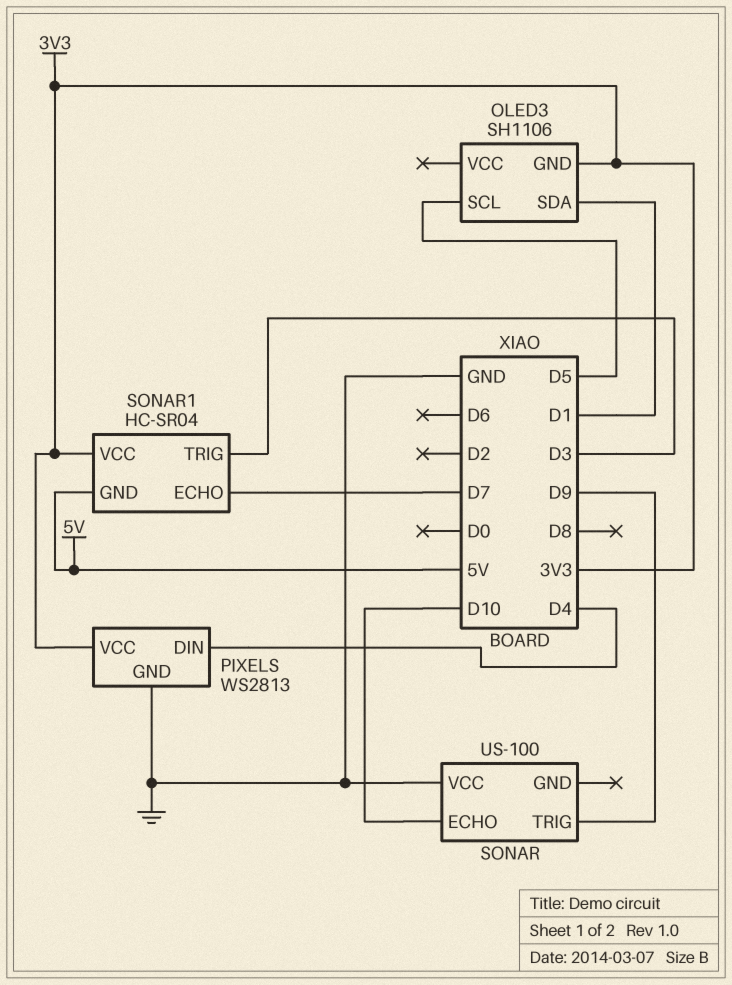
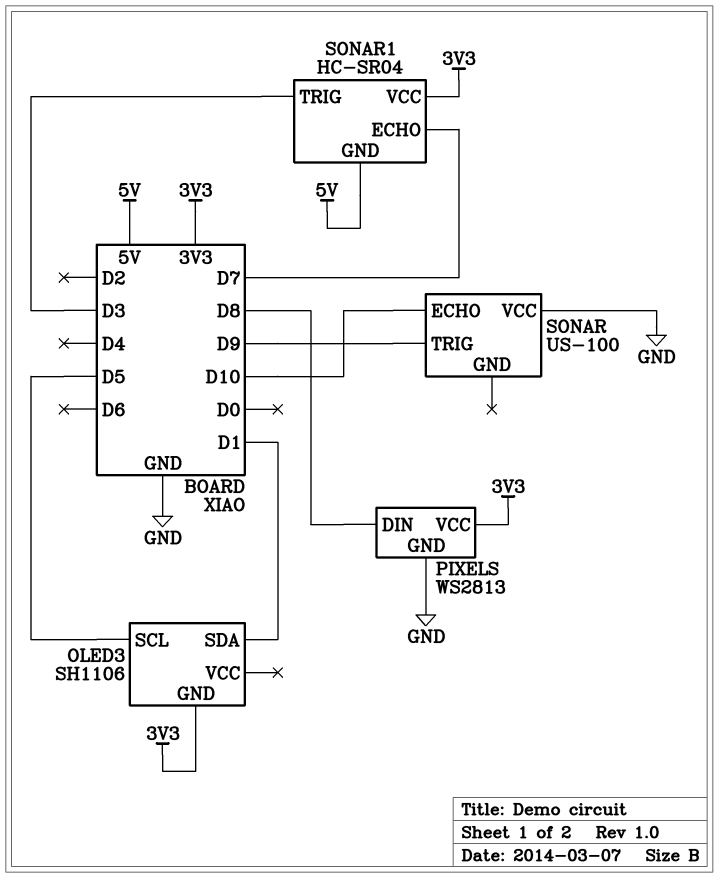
PIXELS pin DIN: D4 -> D8

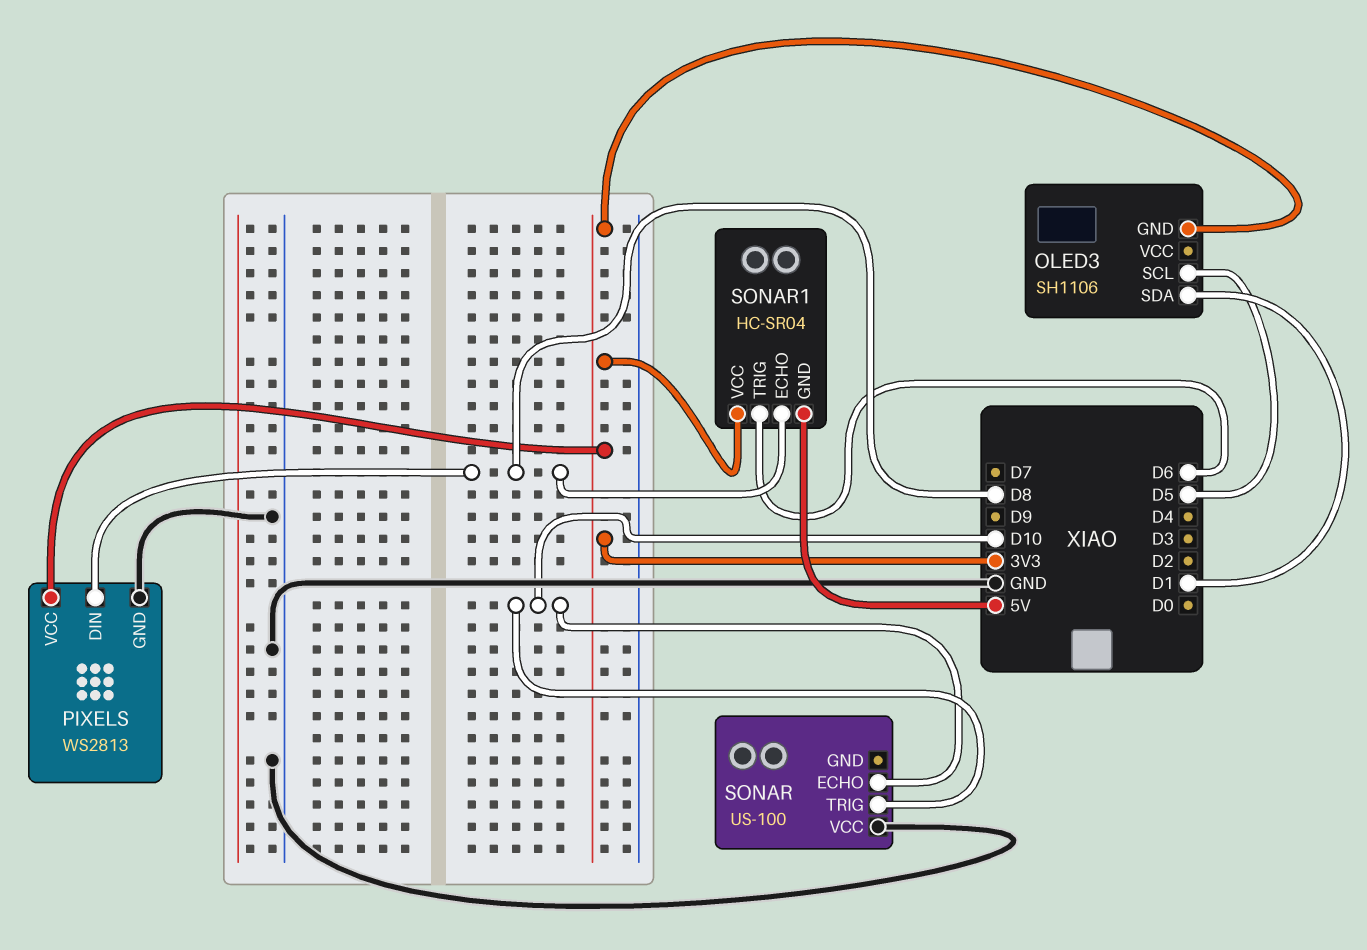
SONAR pin TRIG: D9 -> D10
SONAR1 pin ECHO: D7 -> D8
SONAR1 pin TRIG: D3 -> D6

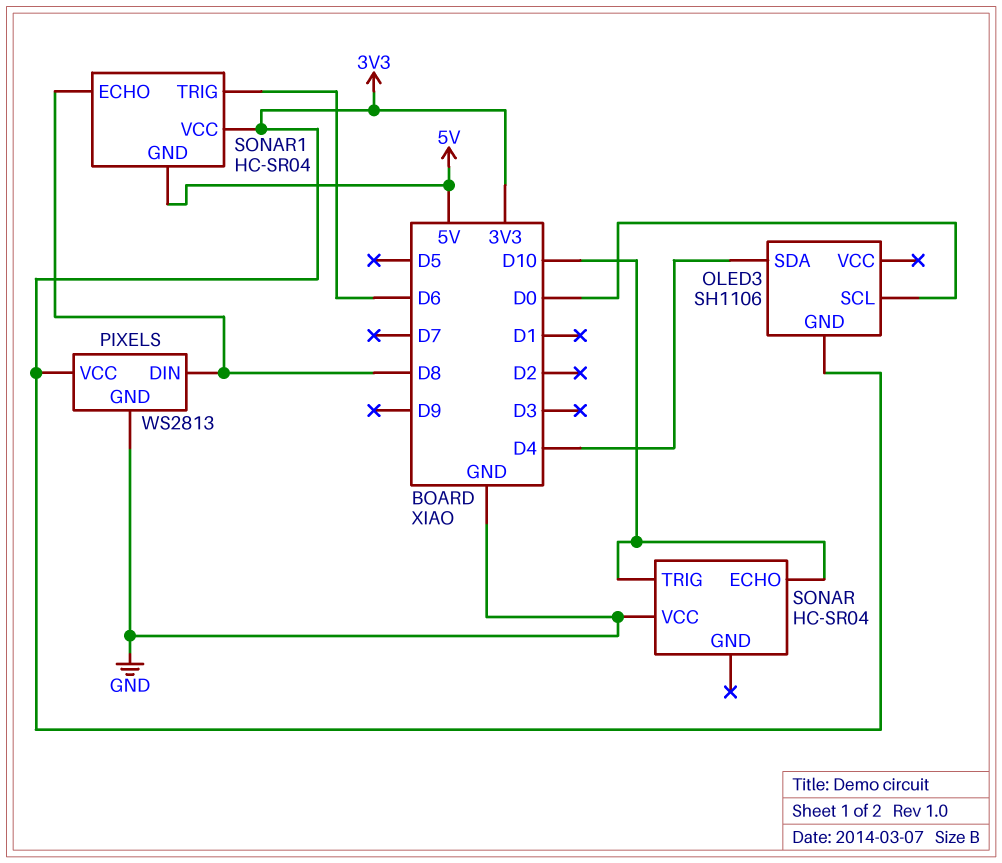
OLED3 pin SCL: D5 -> D0
OLED3 pin SDA: D1 -> D4
SONAR: US-100 -> HC-SR04

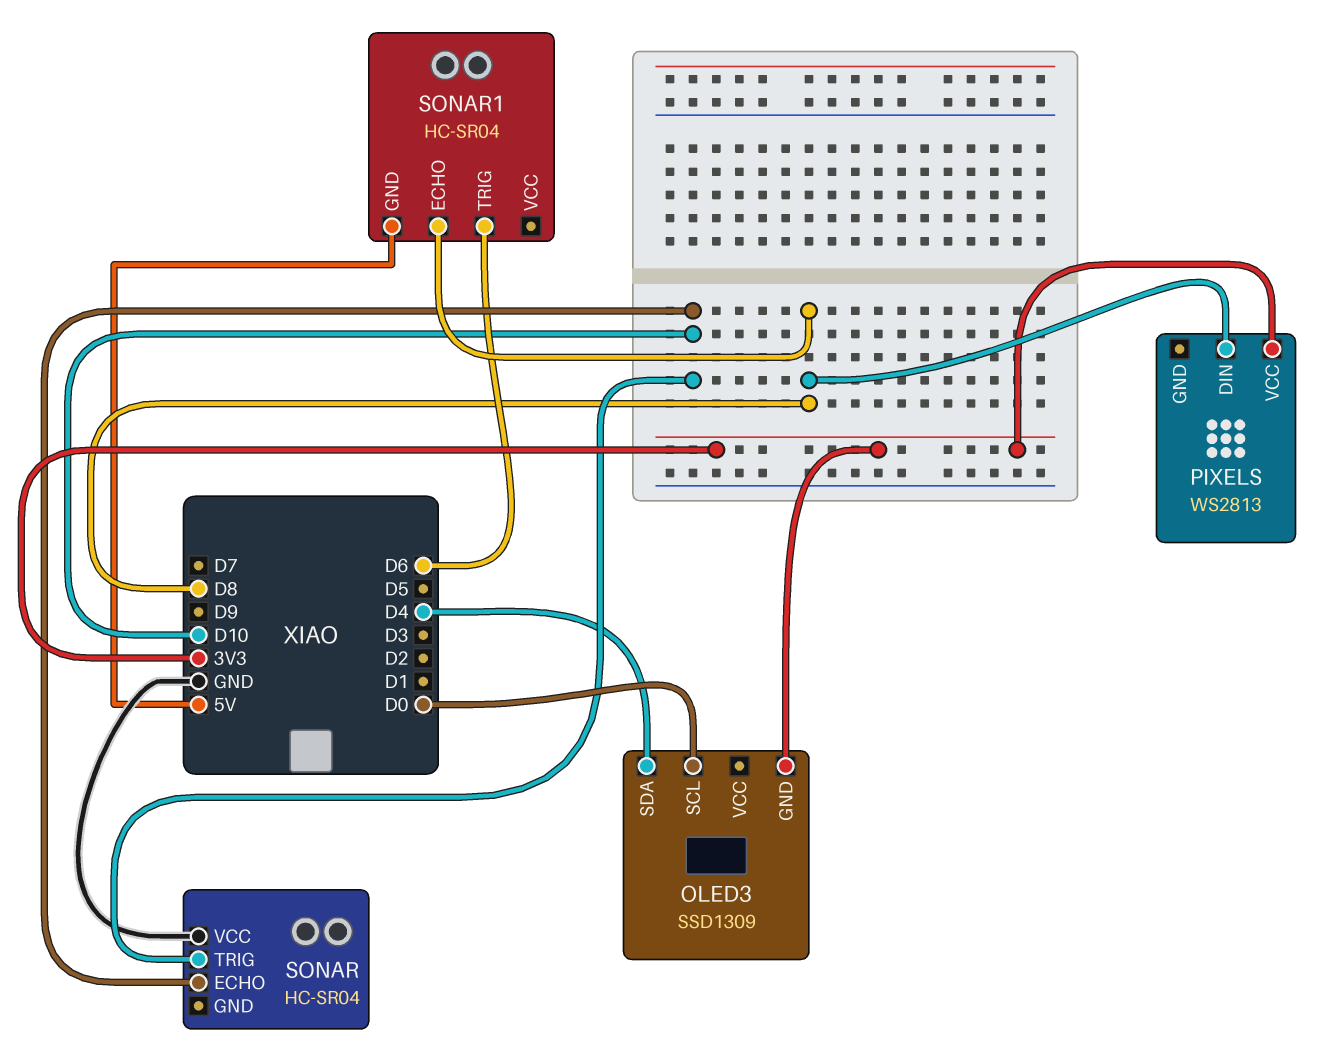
OLED3: SH1106 -> SSD1309
PIXELS pin GND: GND -> none
SONAR1 pin VCC: 3V3 -> none

